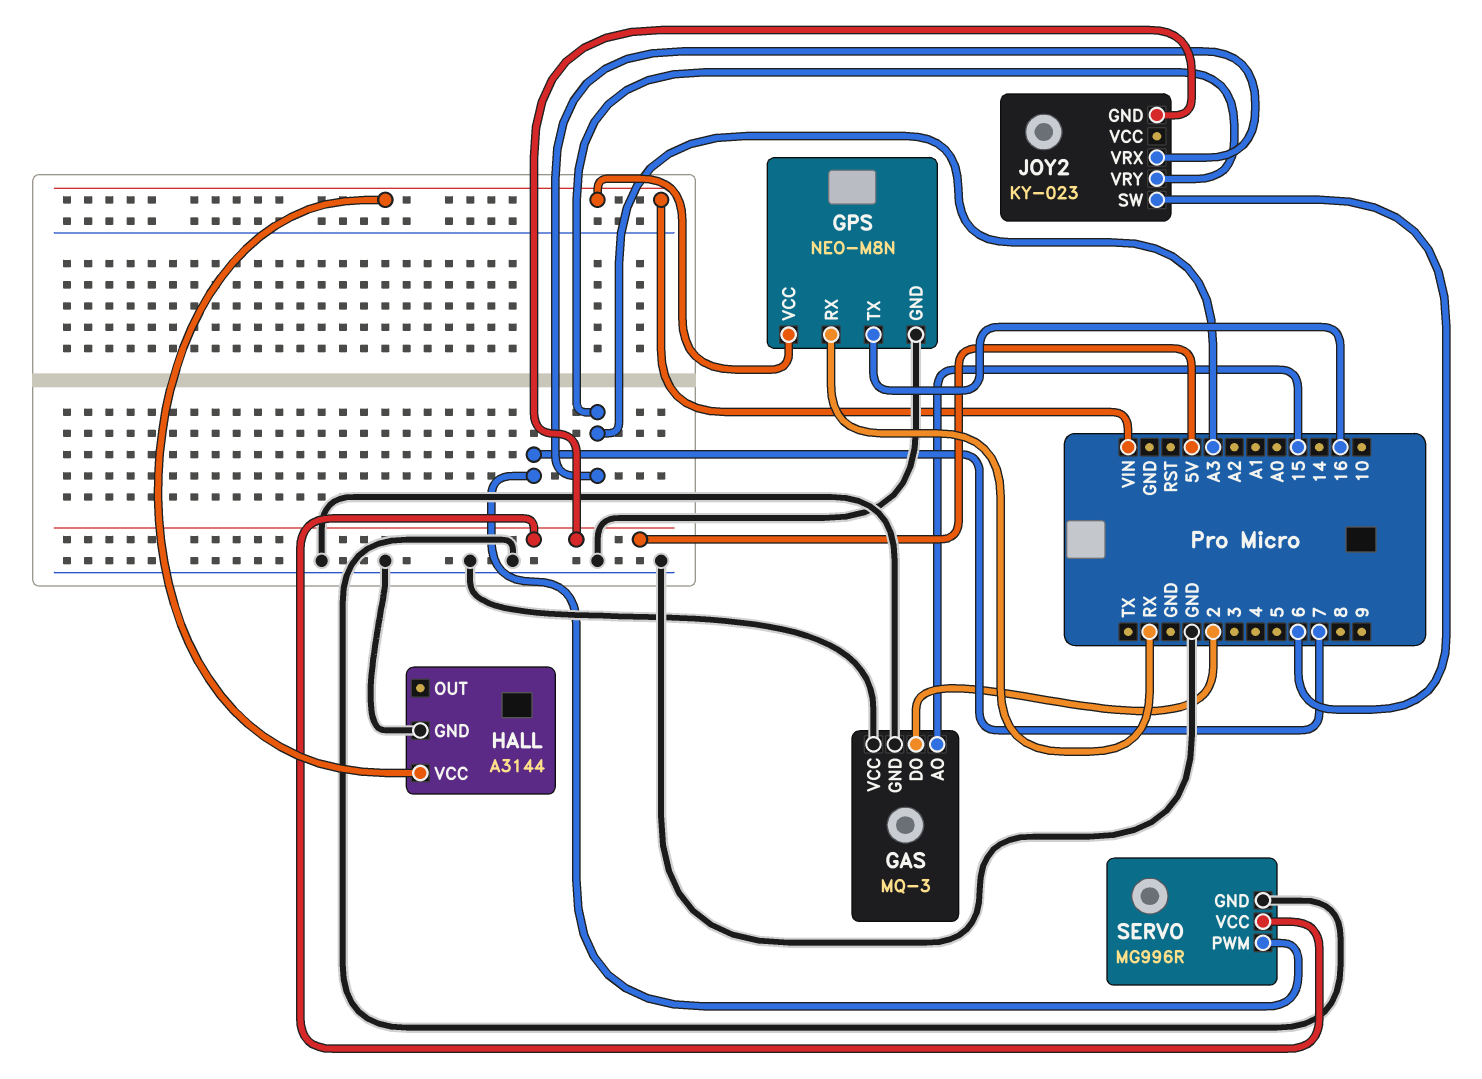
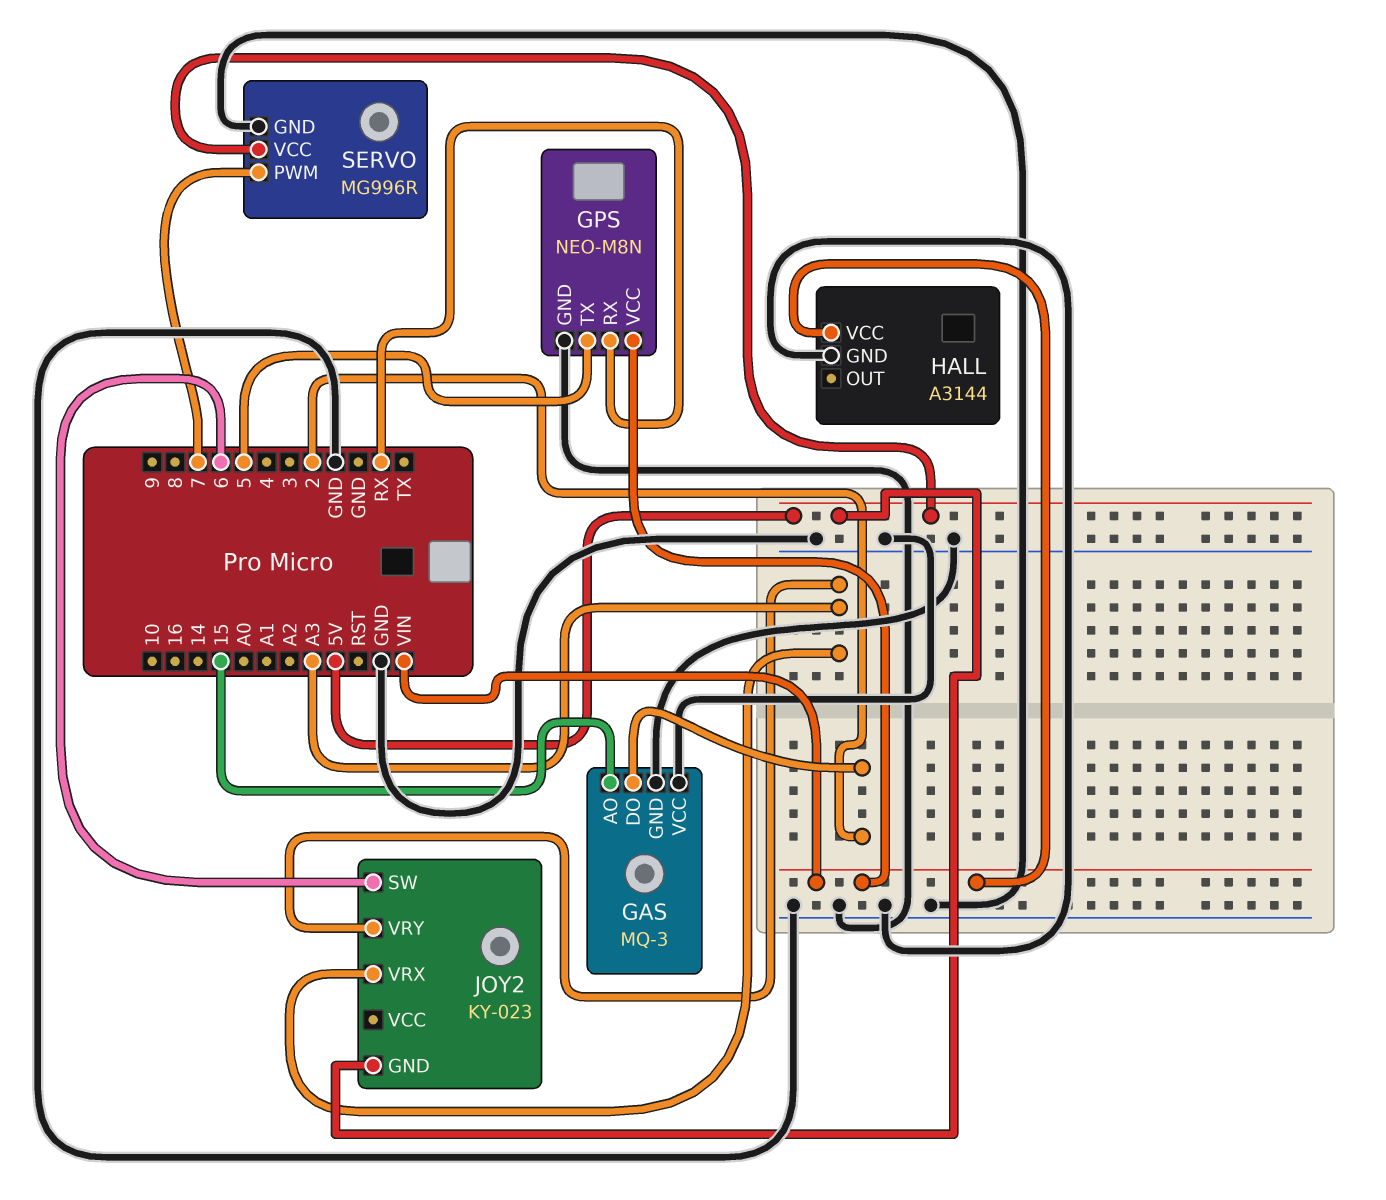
GPS pin TX: 16 -> 5

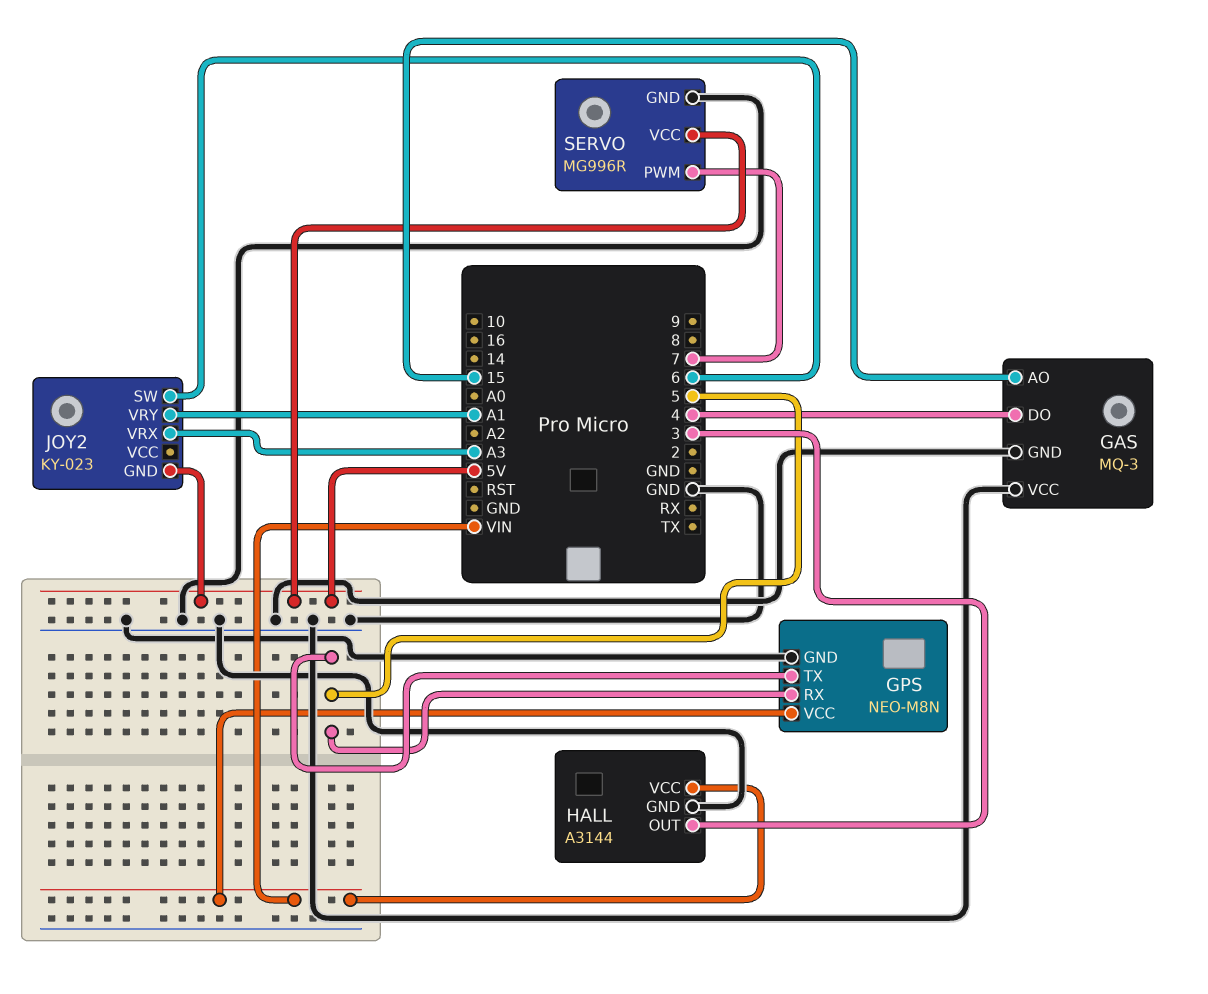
GAS pin DO: 2 -> 4
GPS pin RX: RX -> 5
HALL pin OUT: none -> 3
JOY2 pin VRY: A3 -> A1

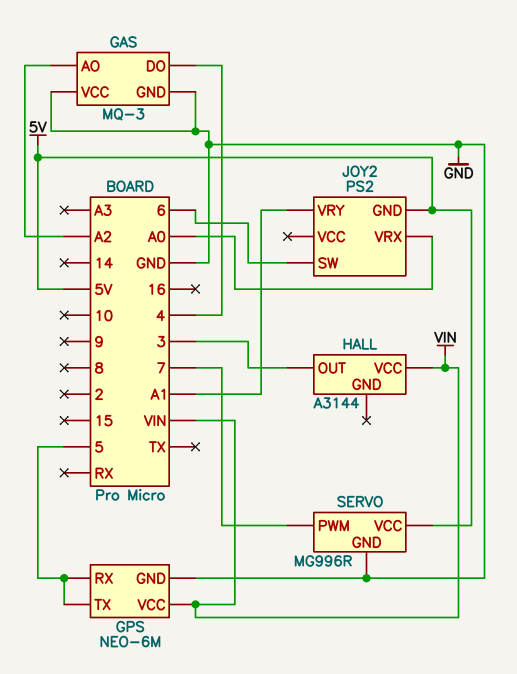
GAS pin AO: 15 -> A2
GPS: NEO-M8N -> NEO-6M
HALL pin GND: GND -> none
JOY2: KY-023 -> PS2
JOY2 pin VRX: A3 -> A0

